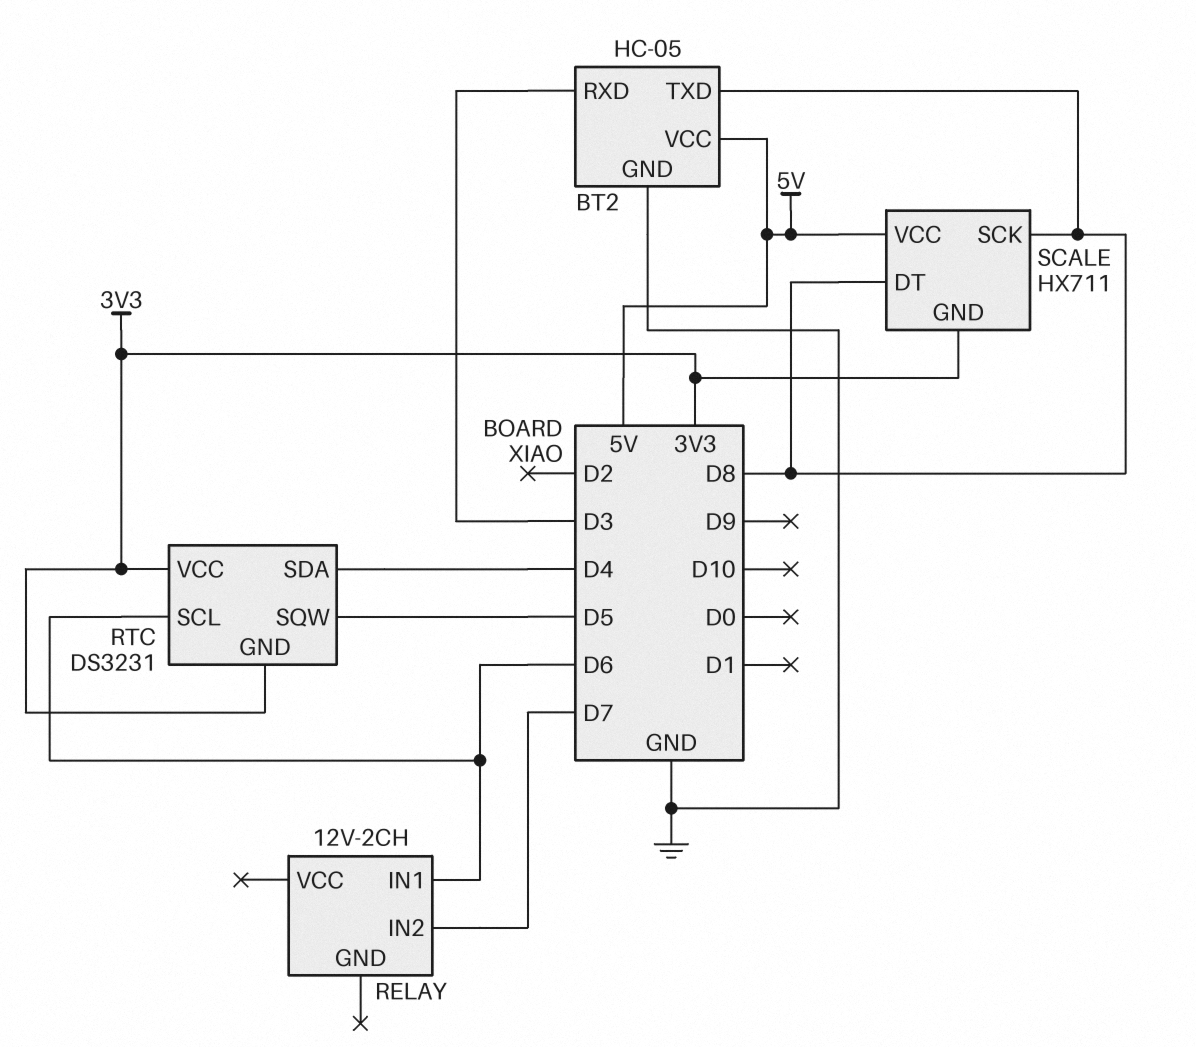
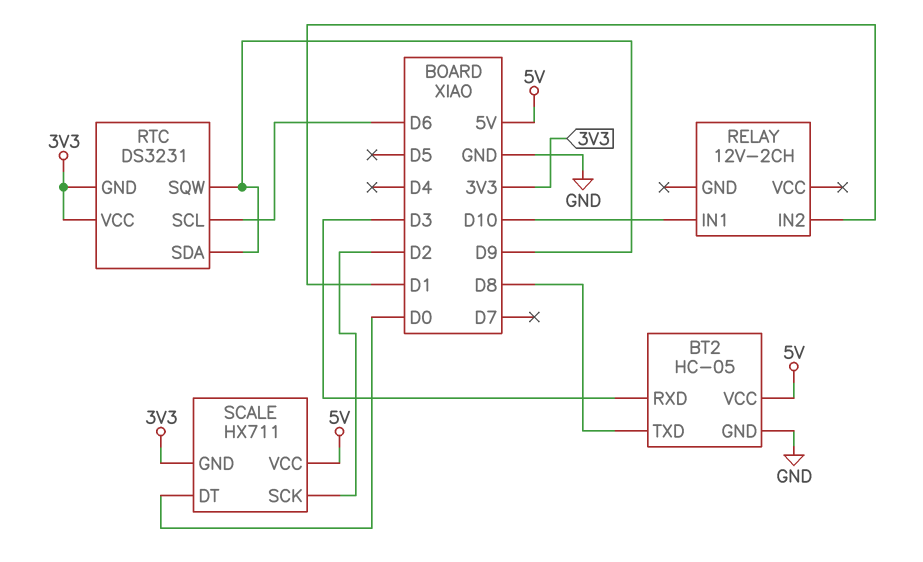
RELAY pin IN1: D6 -> D10
RELAY pin IN2: D7 -> D1
RTC pin SDA: D4 -> D9
RTC pin SQW: D5 -> D9
SCALE pin DT: D8 -> D0
SCALE pin SCK: D8 -> D2

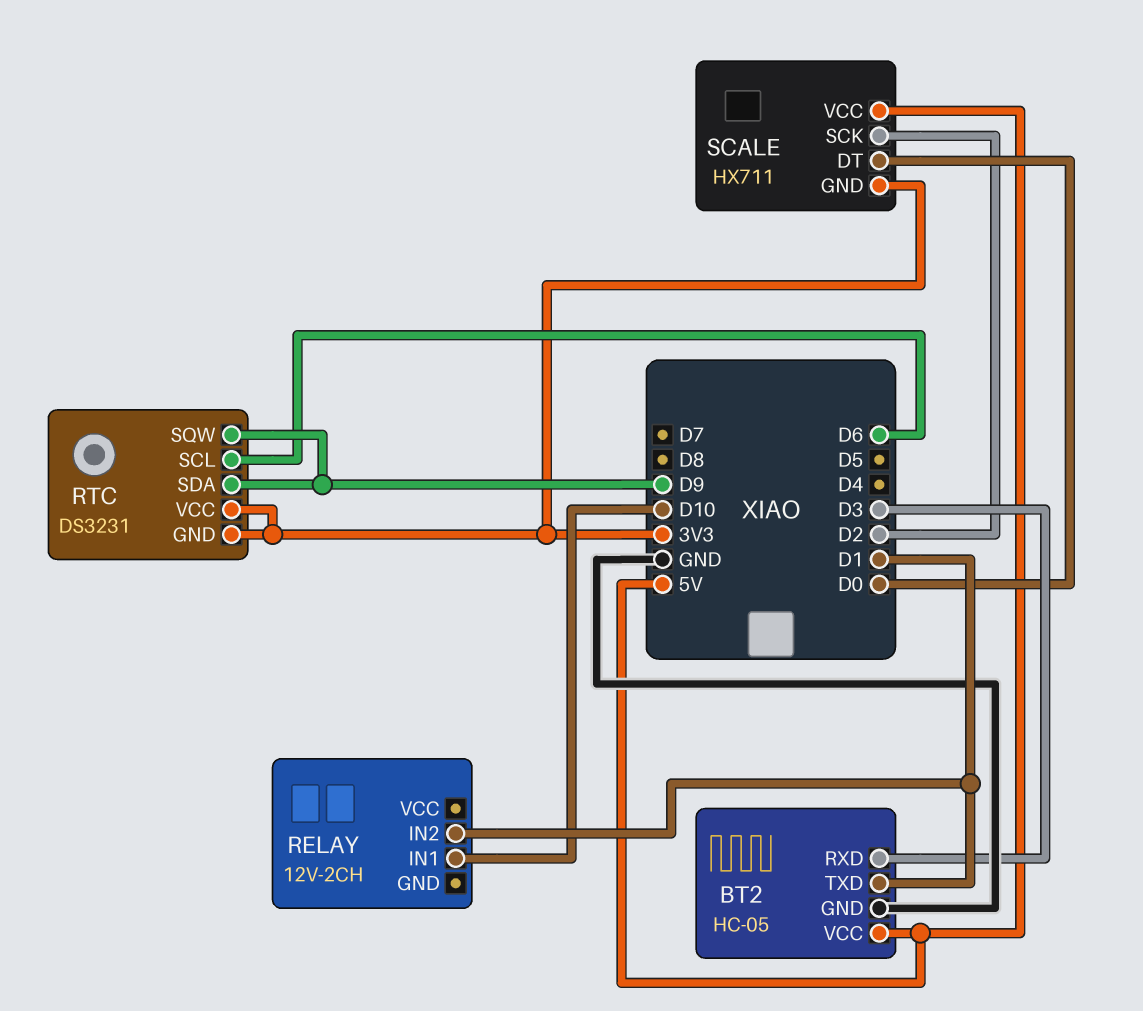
BT2 pin TXD: D8 -> D1

